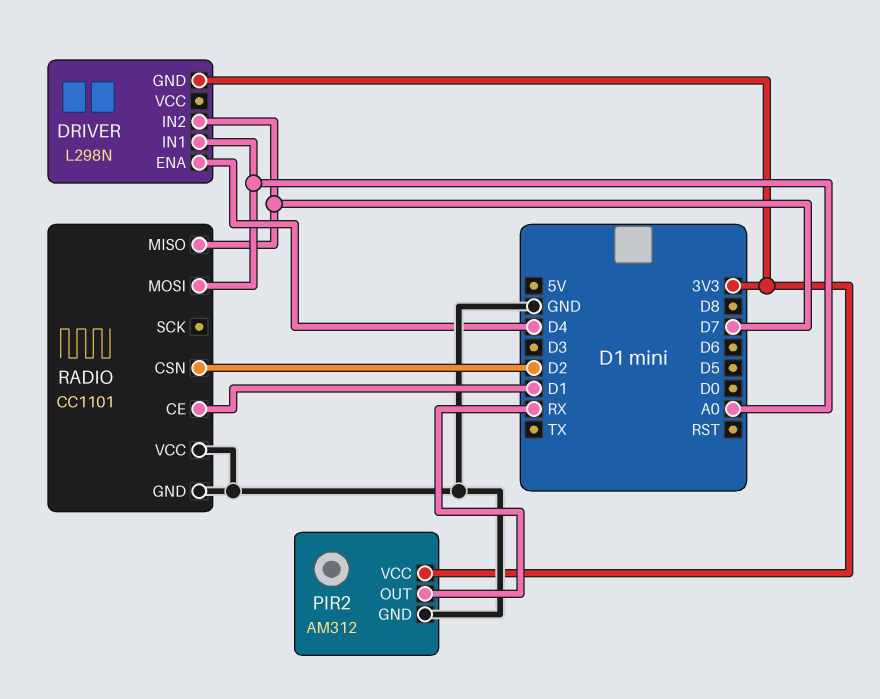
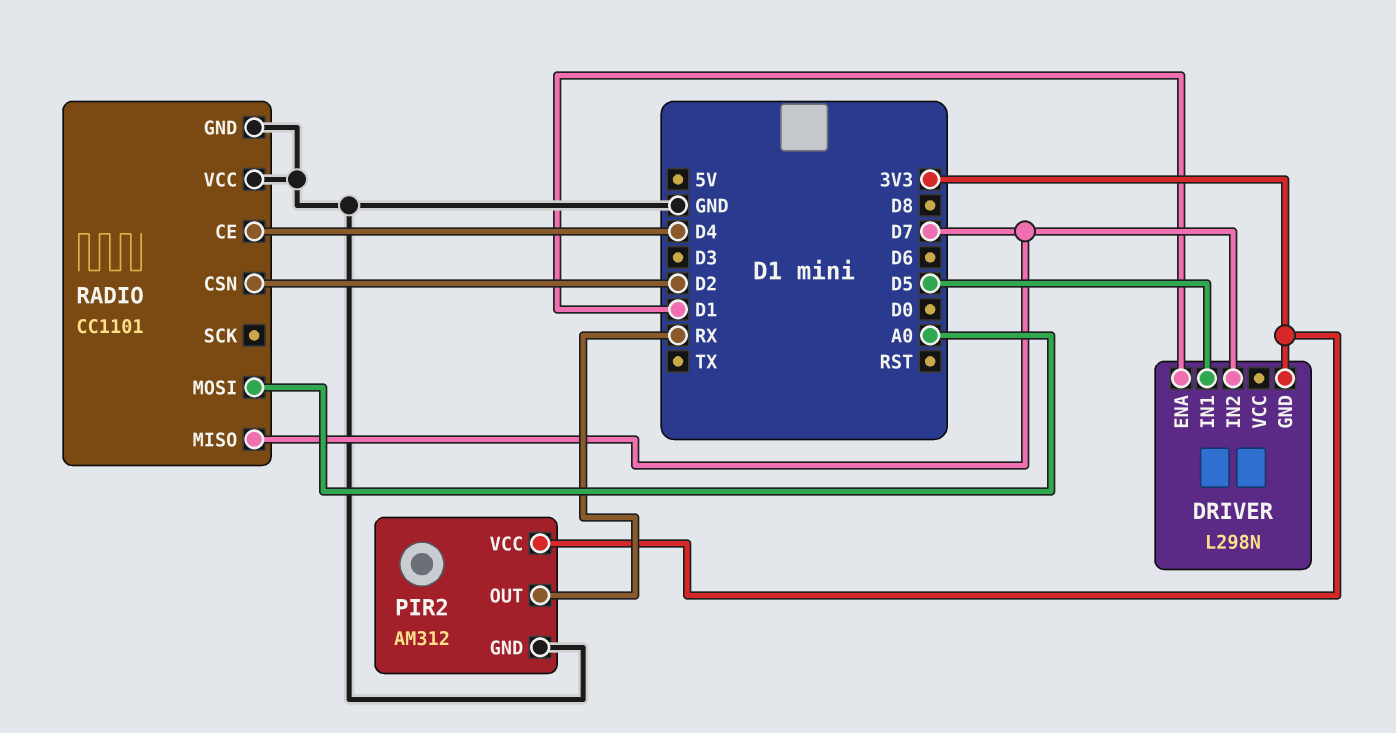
DRIVER pin ENA: D4 -> D1
DRIVER pin IN1: A0 -> D5
RADIO pin CE: D1 -> D4

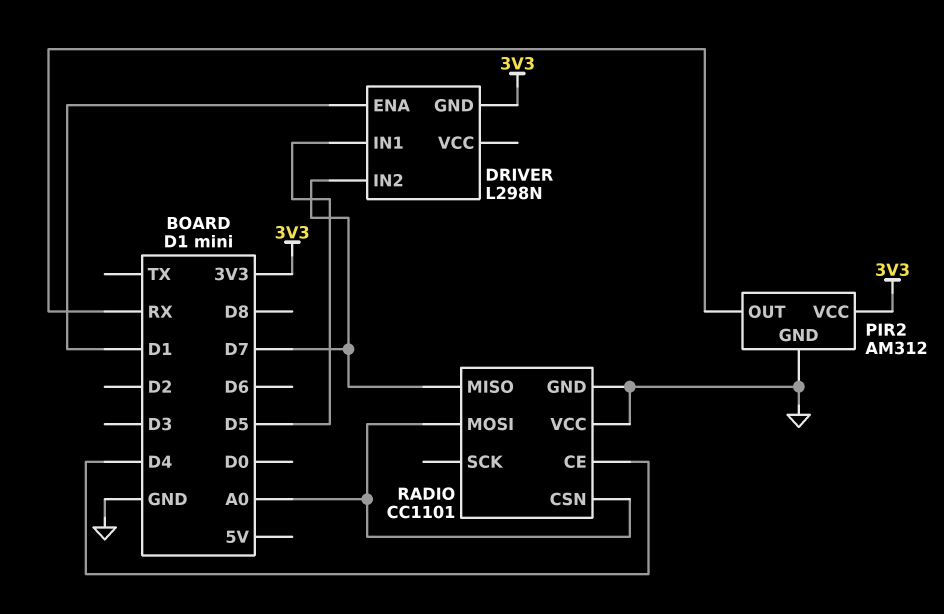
RADIO pin CSN: D2 -> A0

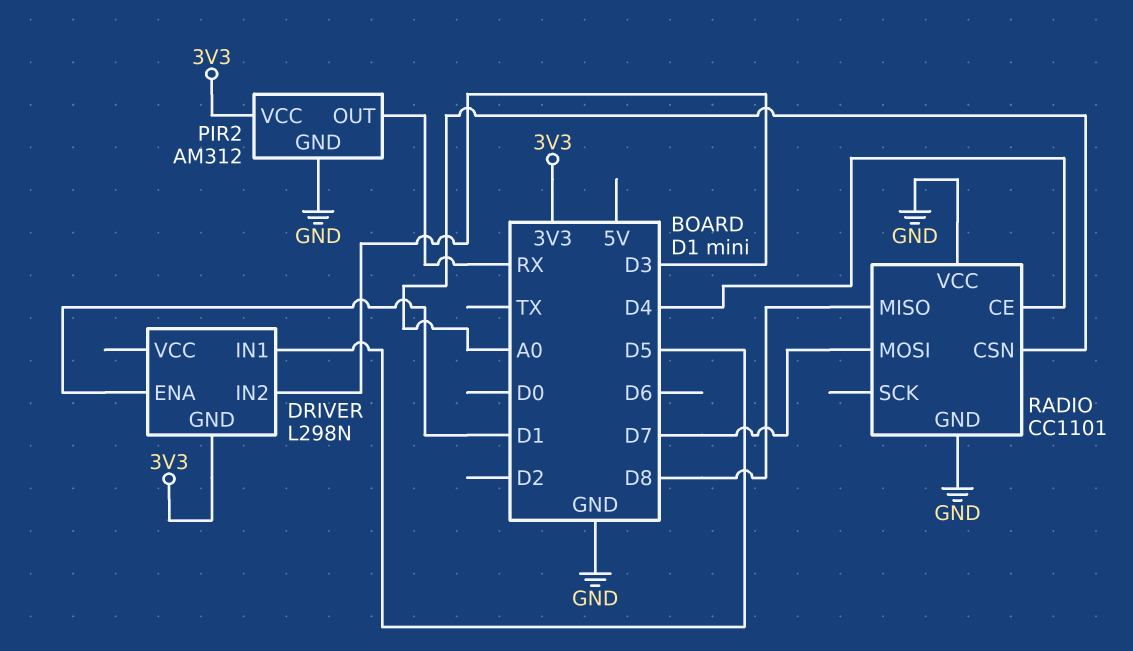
DRIVER pin IN2: D7 -> D3
RADIO pin MISO: D7 -> D8
RADIO pin MOSI: A0 -> D7

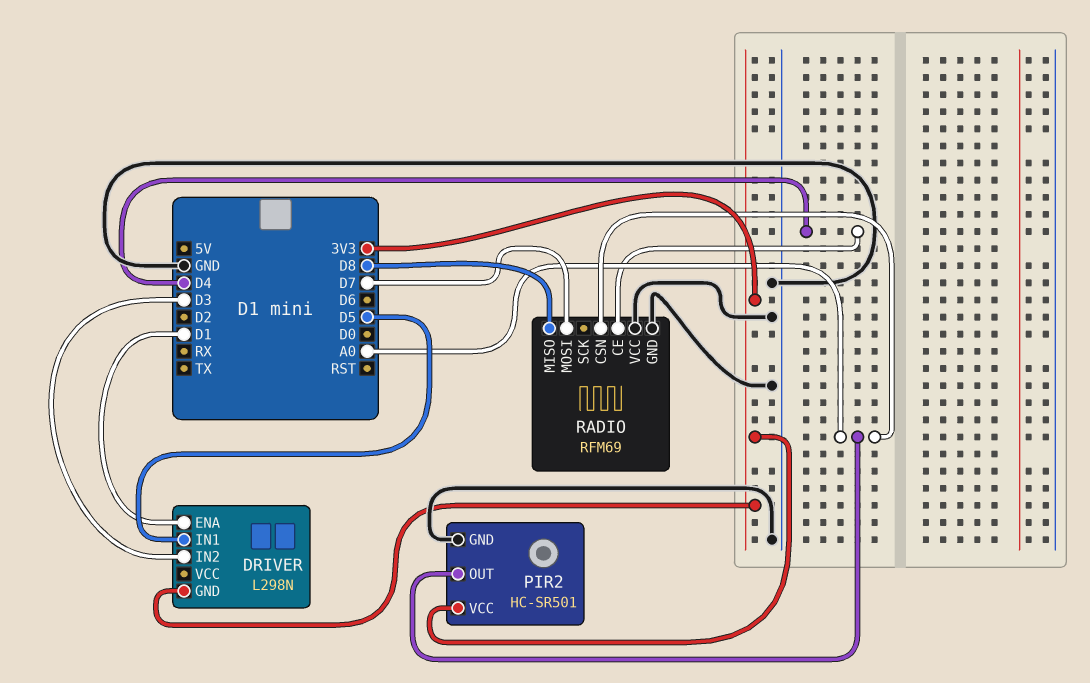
PIR2: AM312 -> HC-SR501
PIR2 pin OUT: RX -> A0
RADIO: CC1101 -> RFM69

